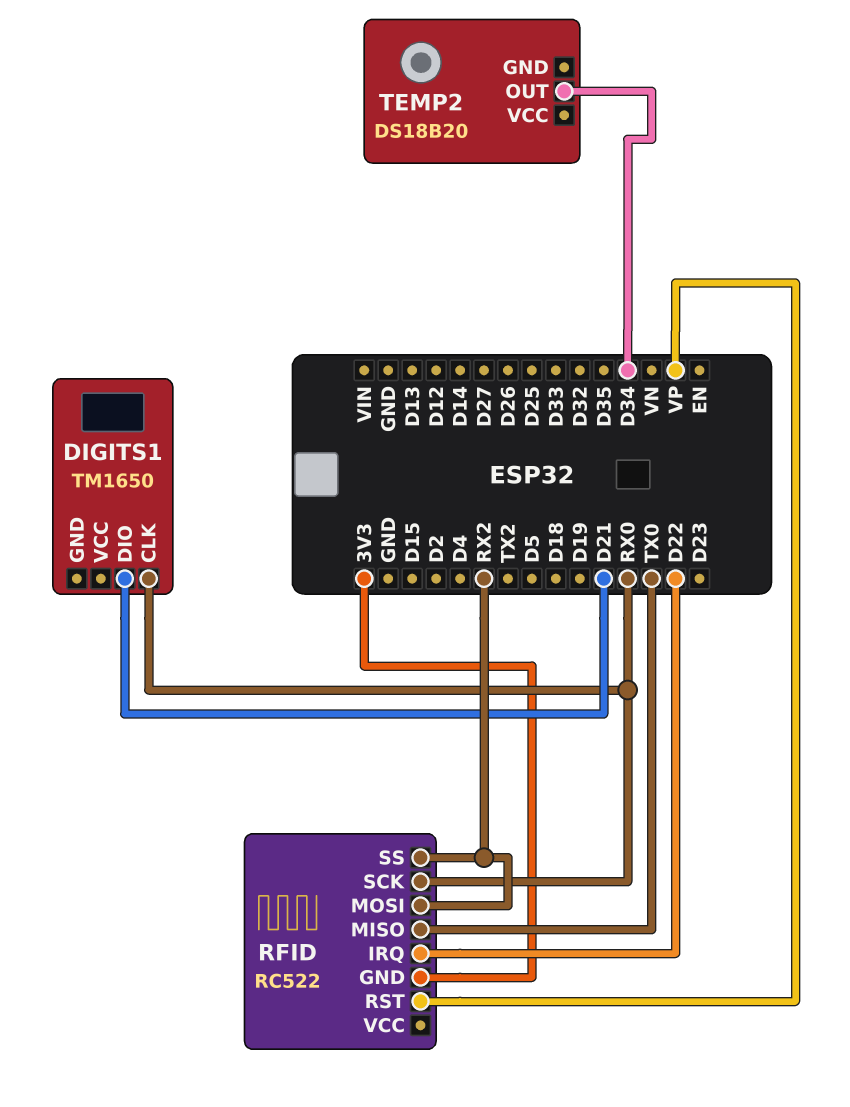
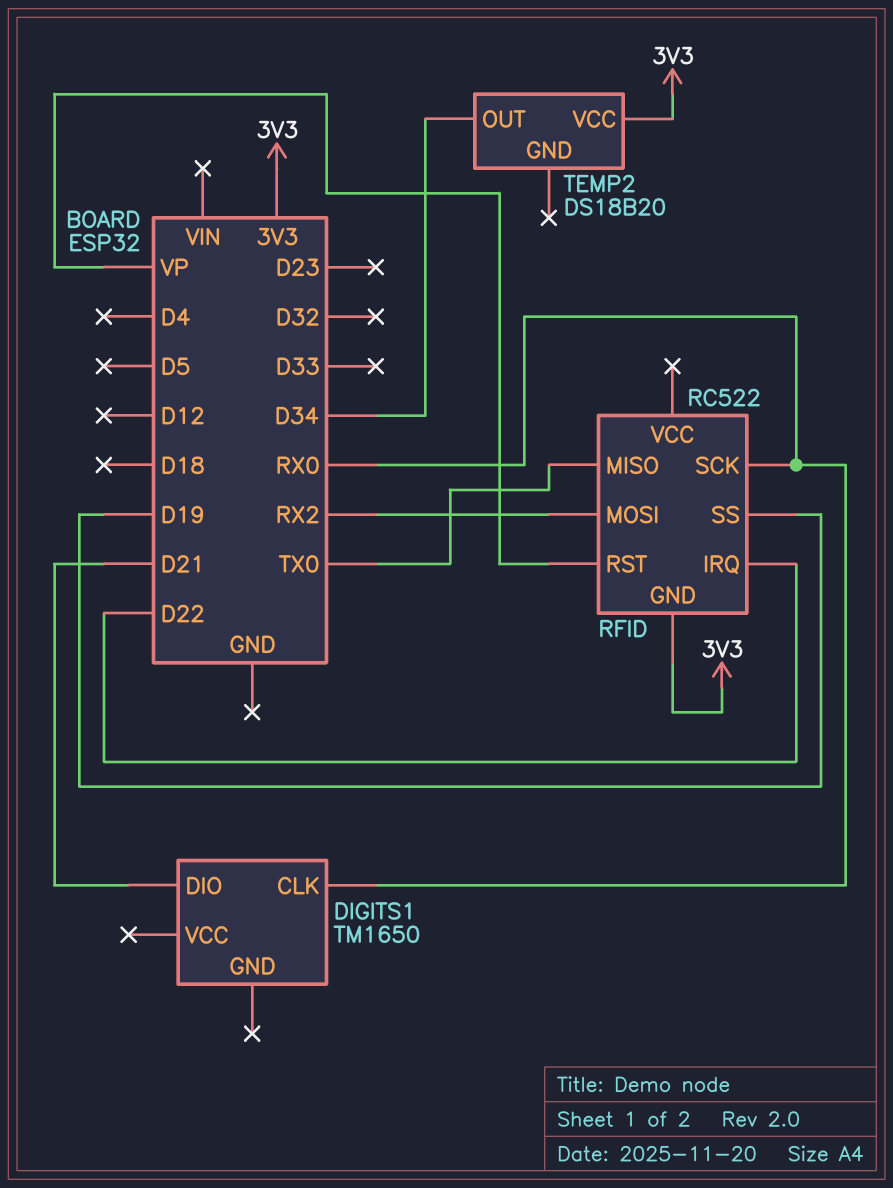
RFID pin SS: RX2 -> D19
TEMP2 pin VCC: none -> 3V3

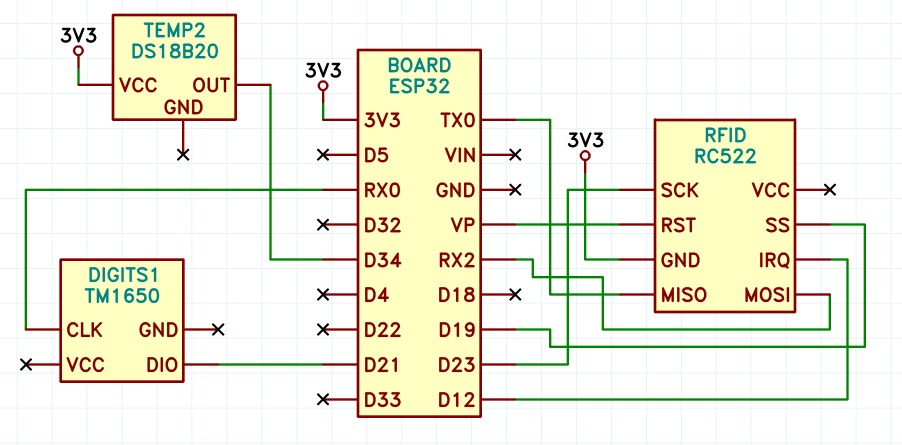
RFID pin IRQ: D22 -> D12
RFID pin SCK: RX0 -> D23

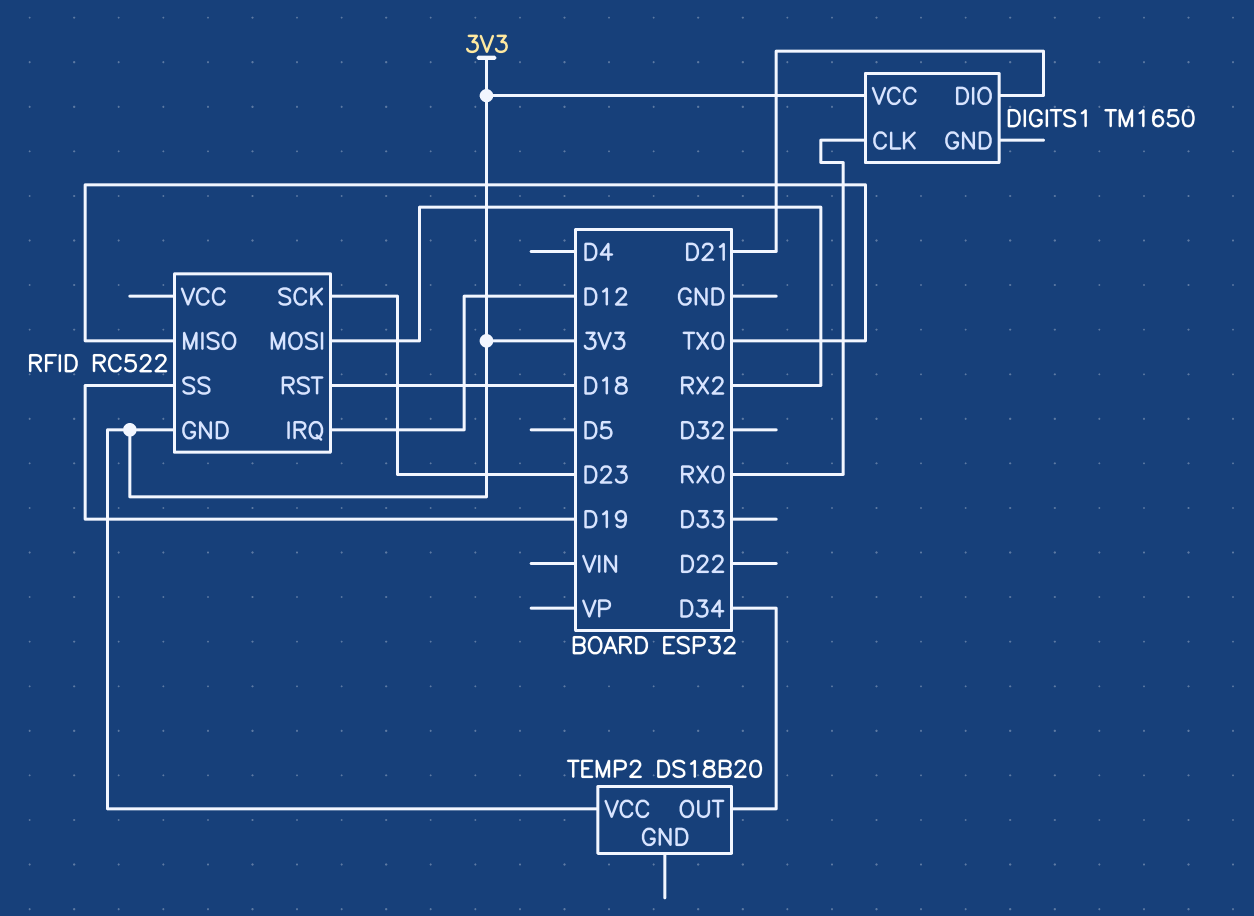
DIGITS1 pin VCC: none -> 3V3
RFID pin RST: VP -> D18

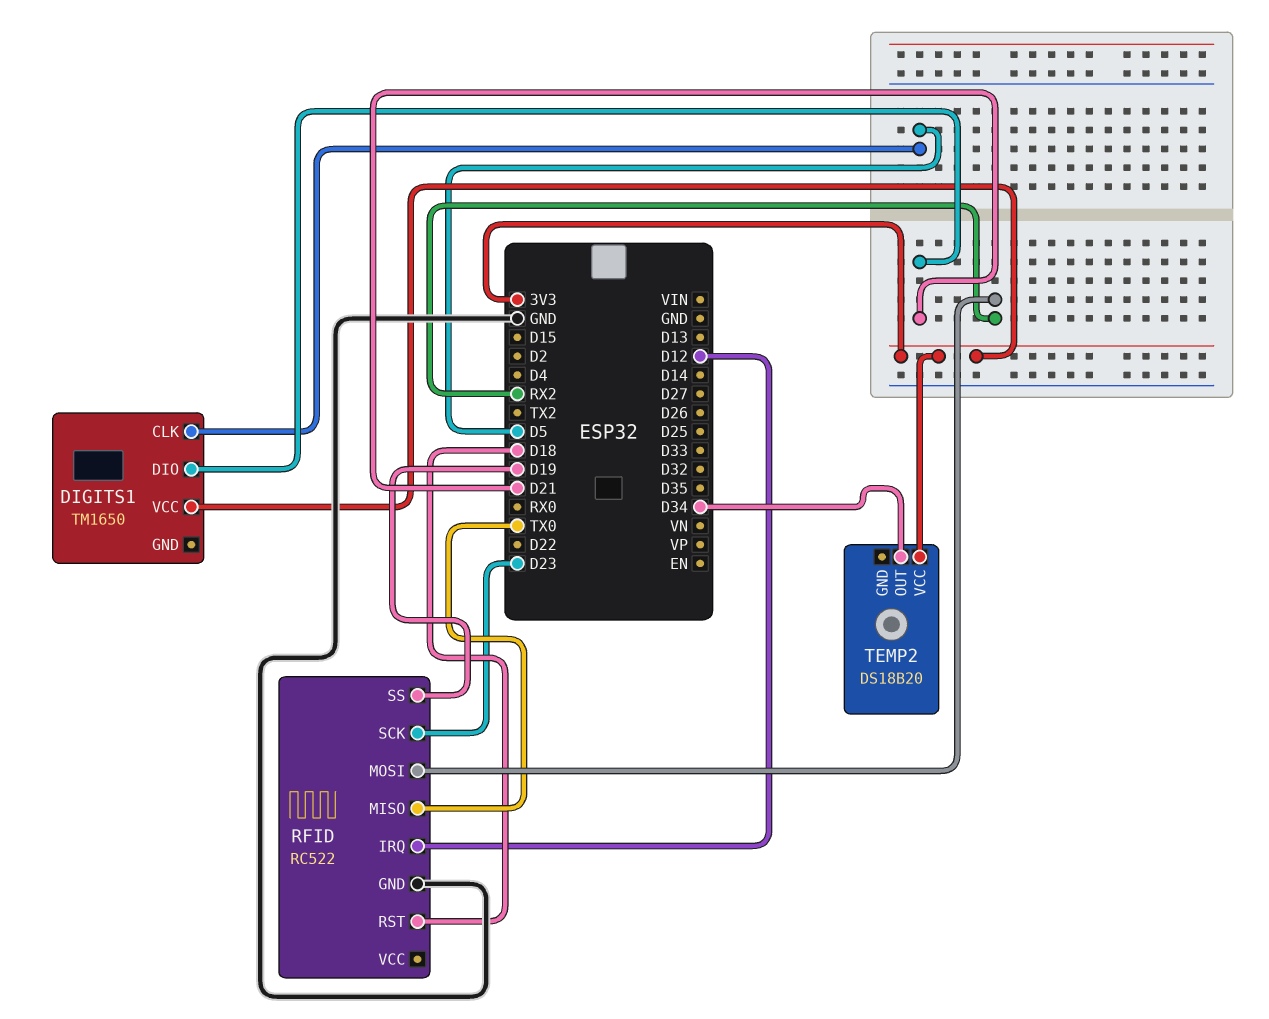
DIGITS1 pin CLK: RX0 -> D5
RFID pin GND: 3V3 -> GND

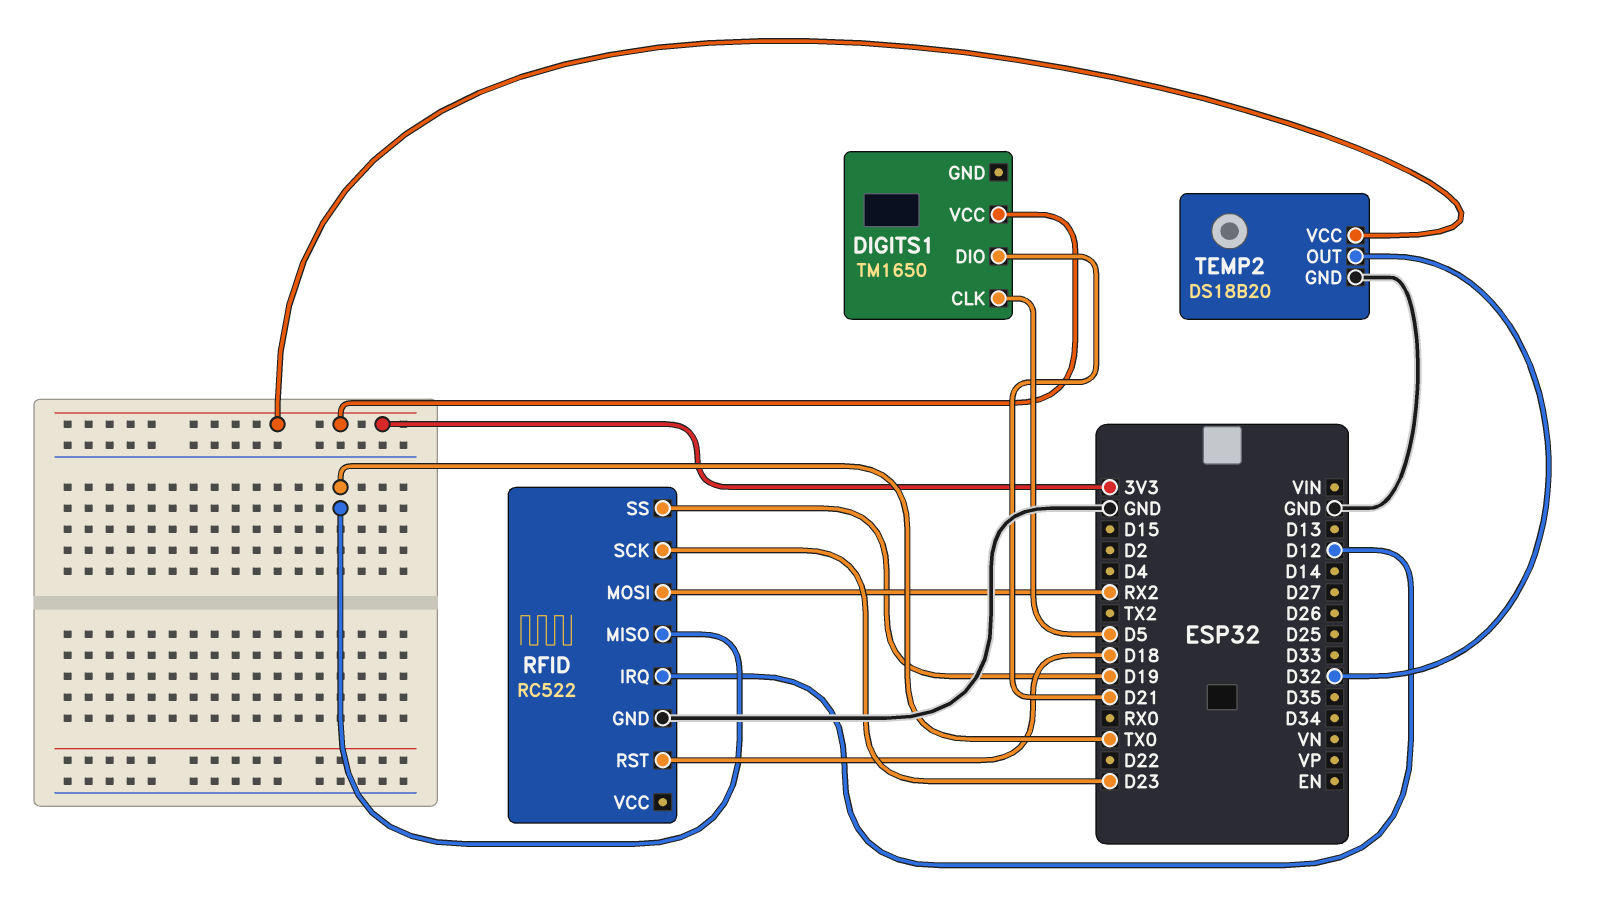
TEMP2 pin GND: none -> GND
TEMP2 pin OUT: D34 -> D32

